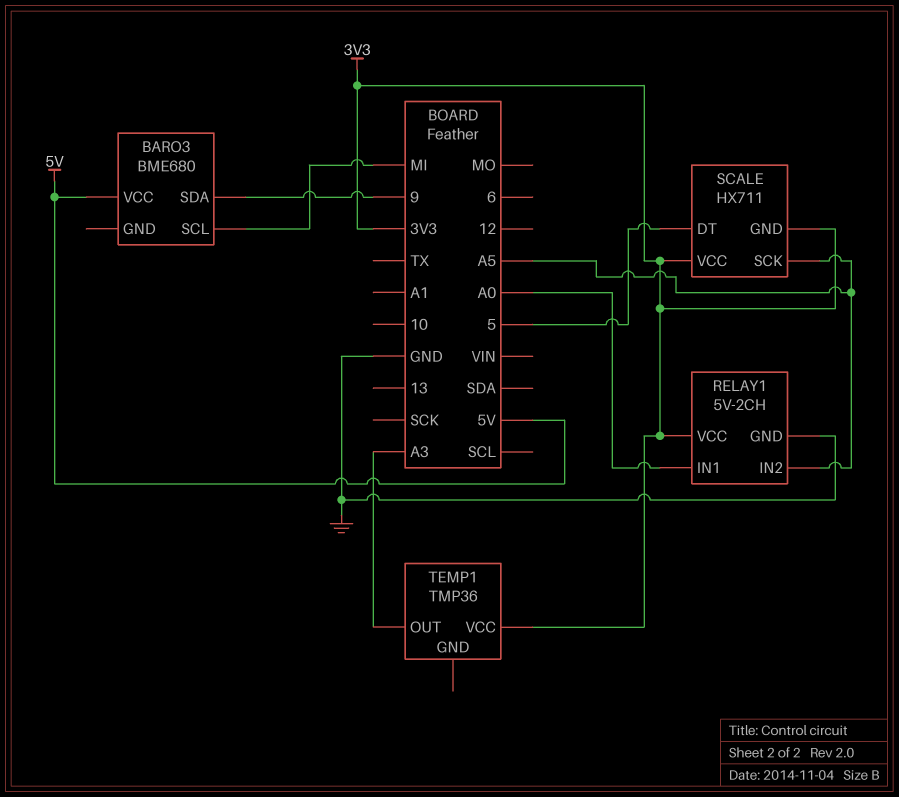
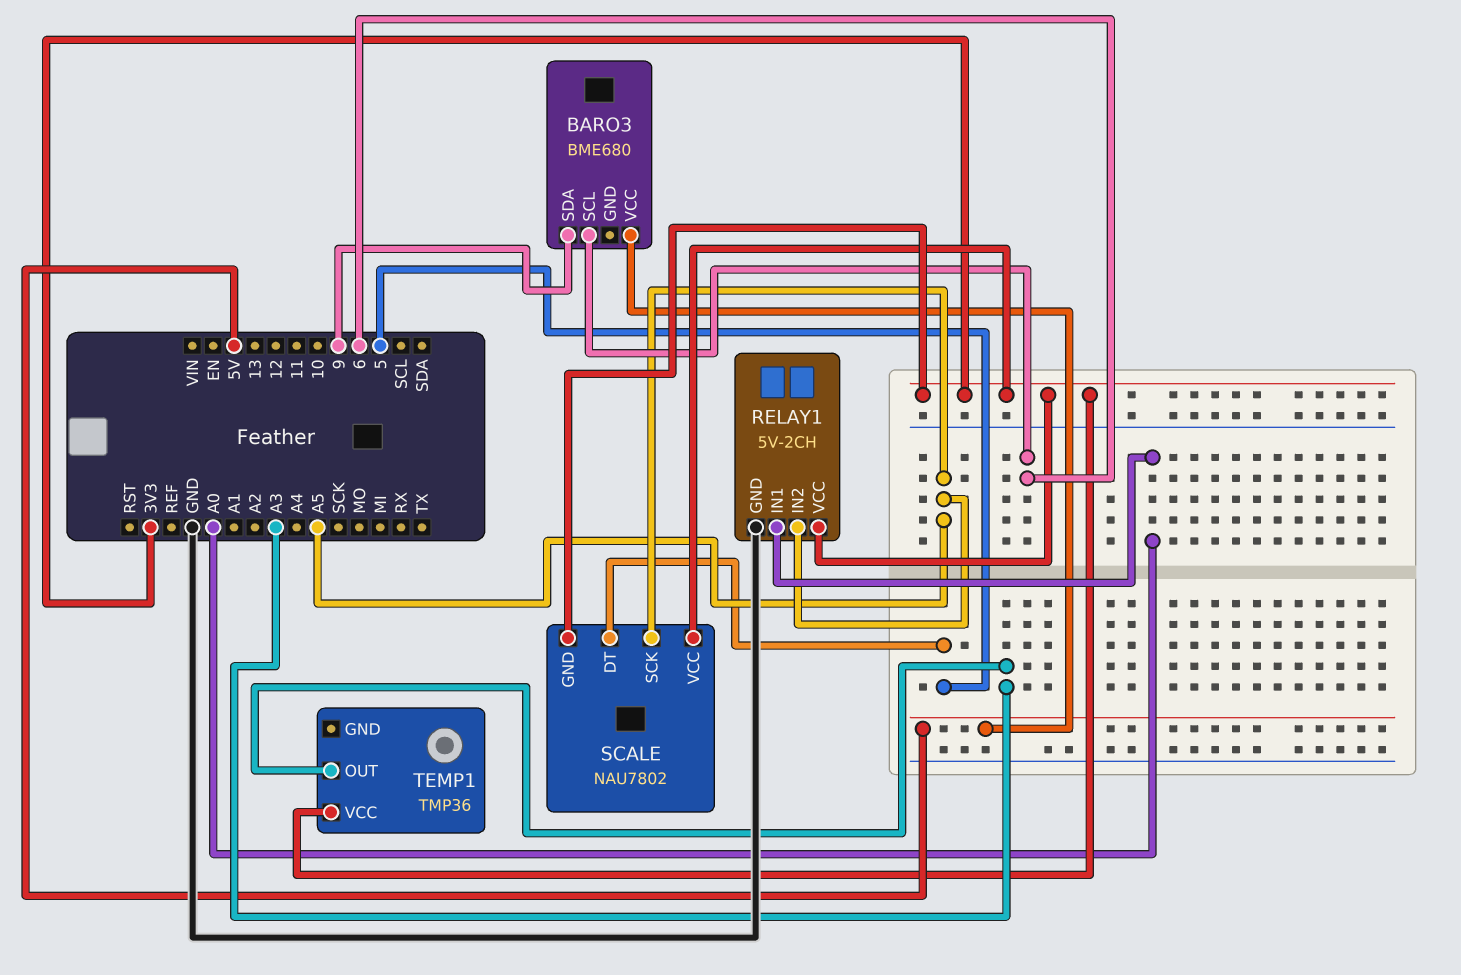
BARO3 pin SCL: MI -> 6
SCALE: HX711 -> NAU7802

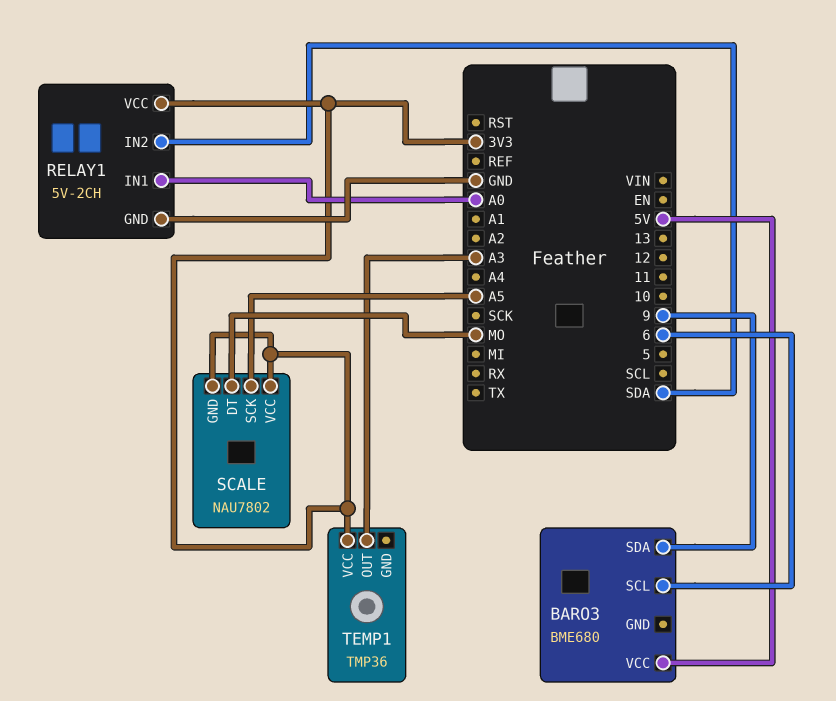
RELAY1 pin IN2: A5 -> SDA
SCALE pin DT: 5 -> MO

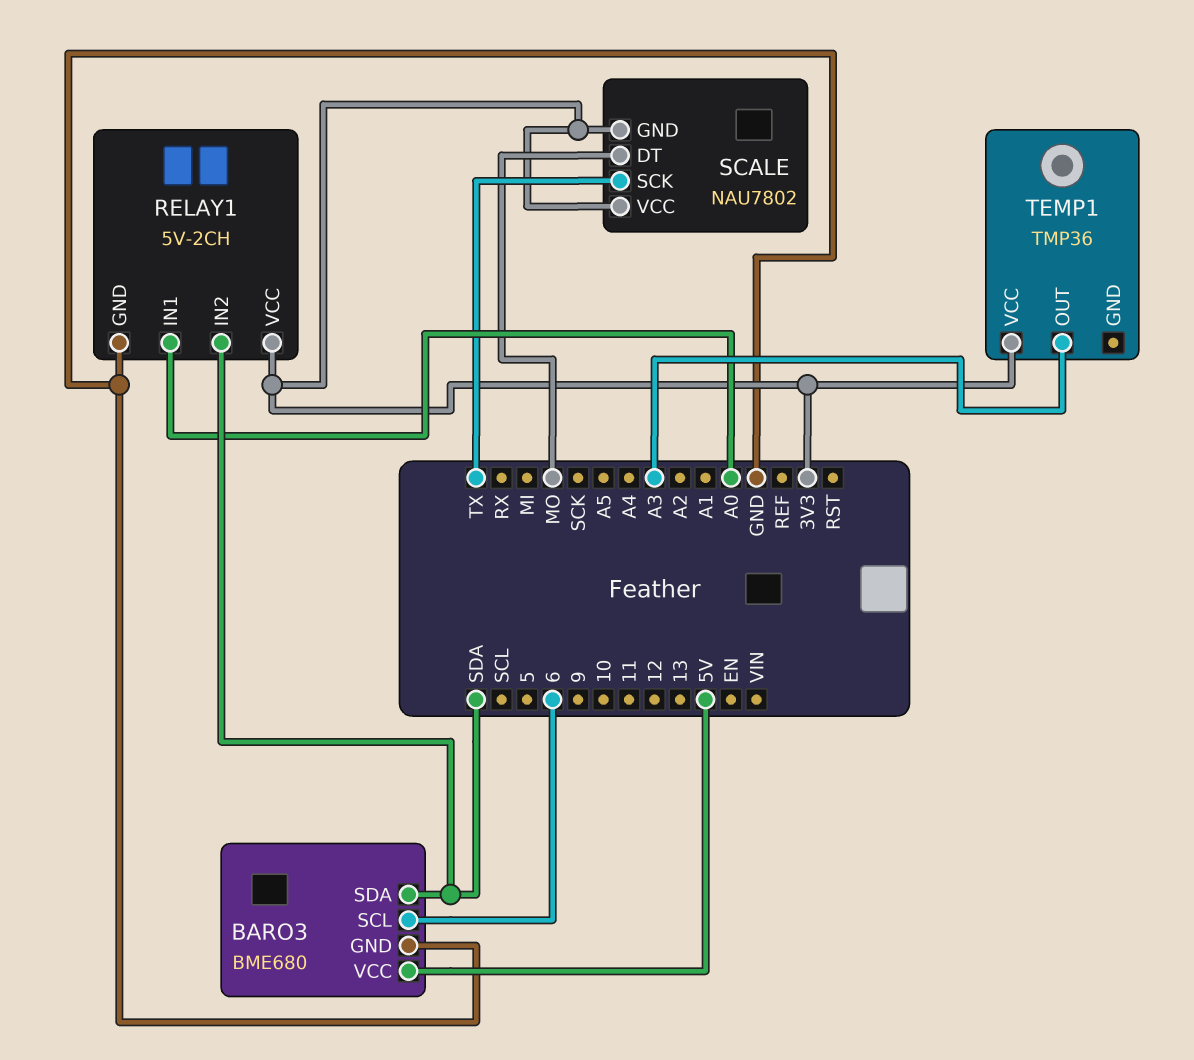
BARO3 pin GND: none -> GND
BARO3 pin SDA: 9 -> SDA
SCALE pin SCK: A5 -> TX

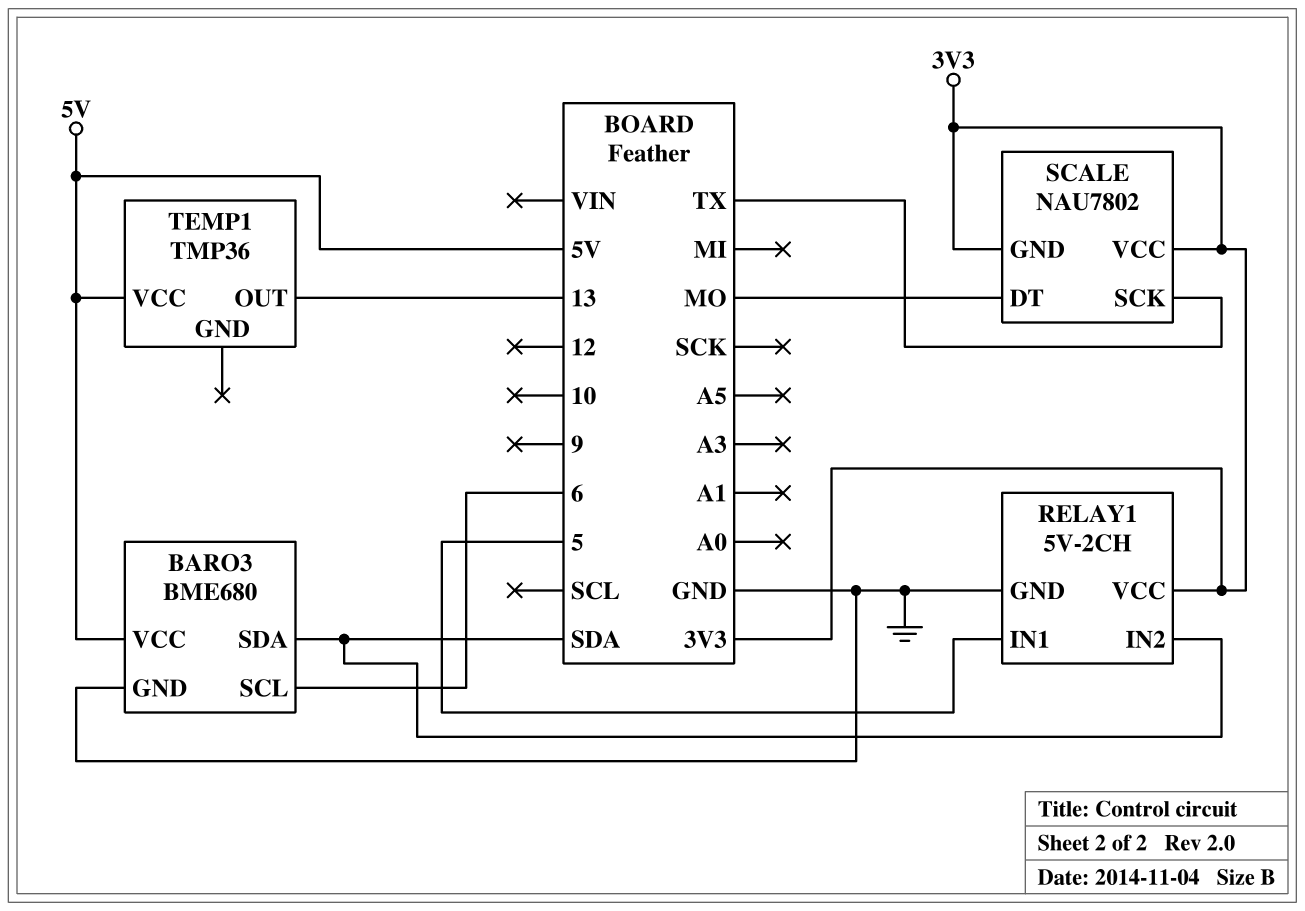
RELAY1 pin IN1: A0 -> 5
TEMP1 pin OUT: A3 -> 13
TEMP1 pin VCC: 3V3 -> 5V

